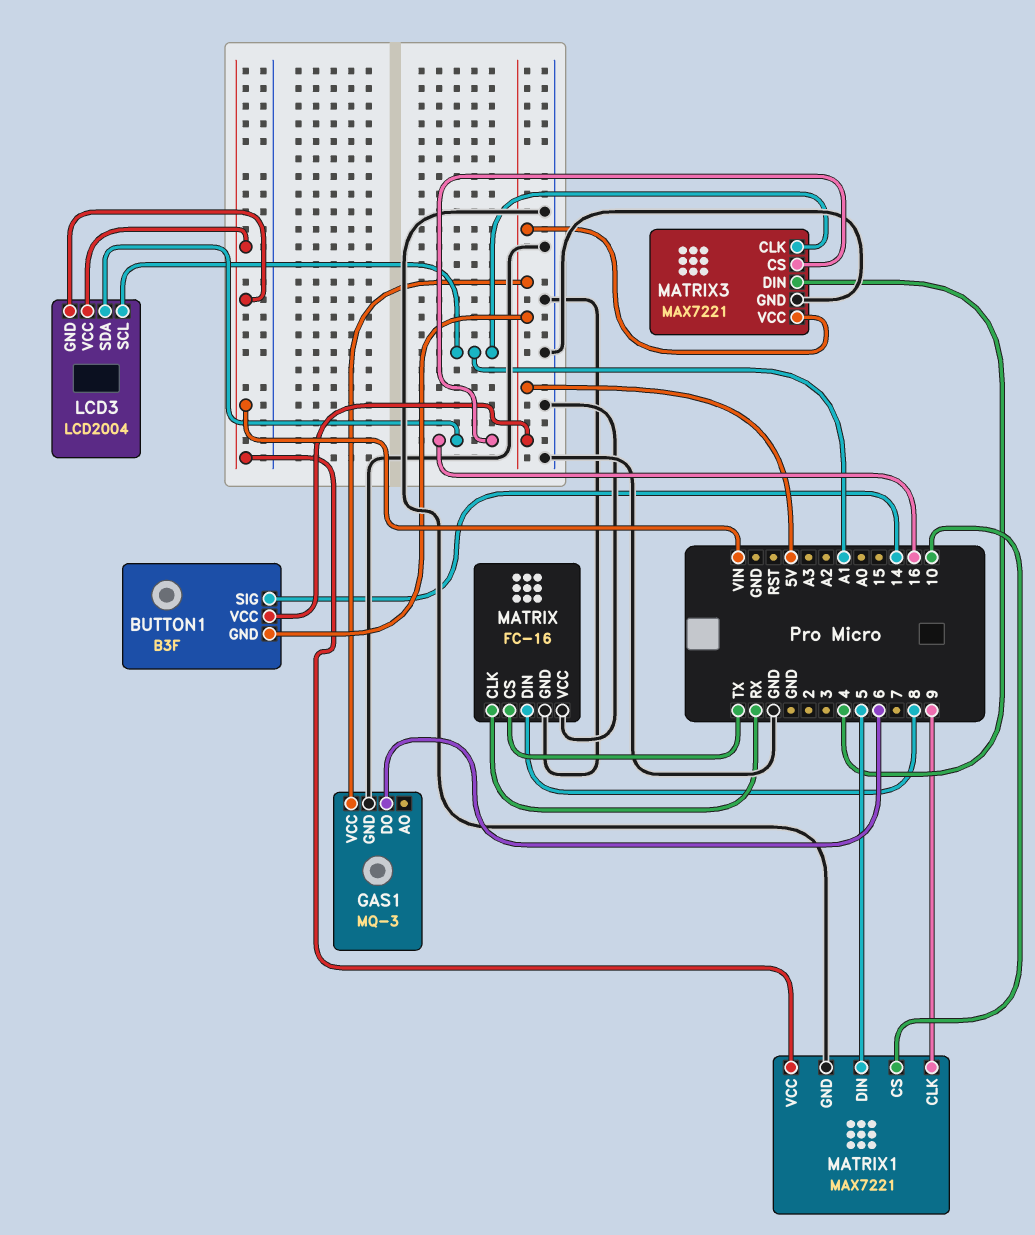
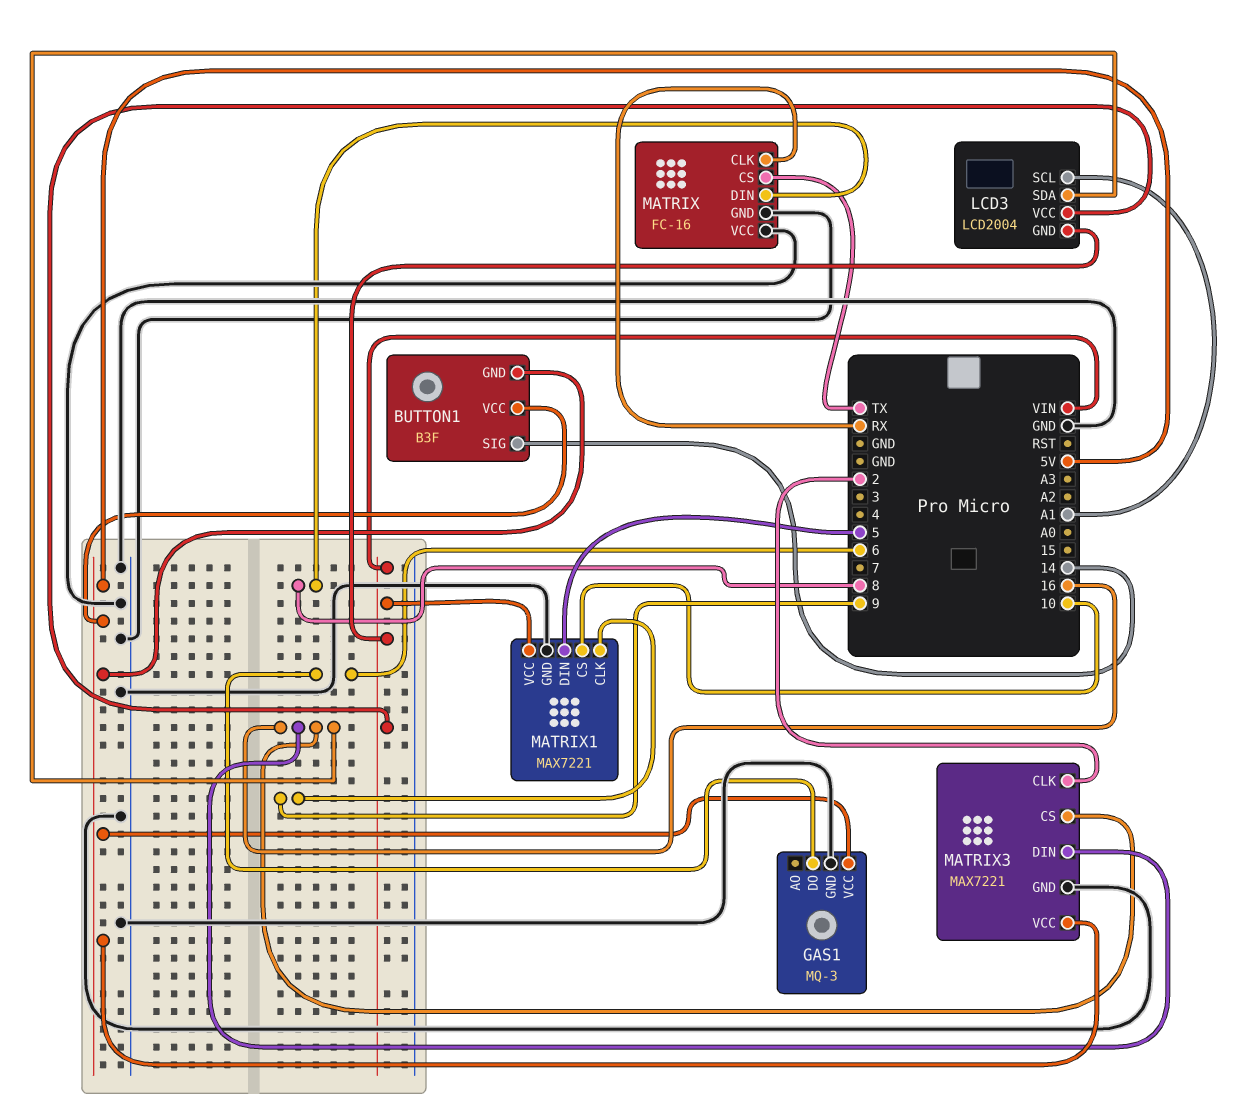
MATRIX3 pin CLK: A1 -> 2
MATRIX3 pin DIN: 4 -> 16

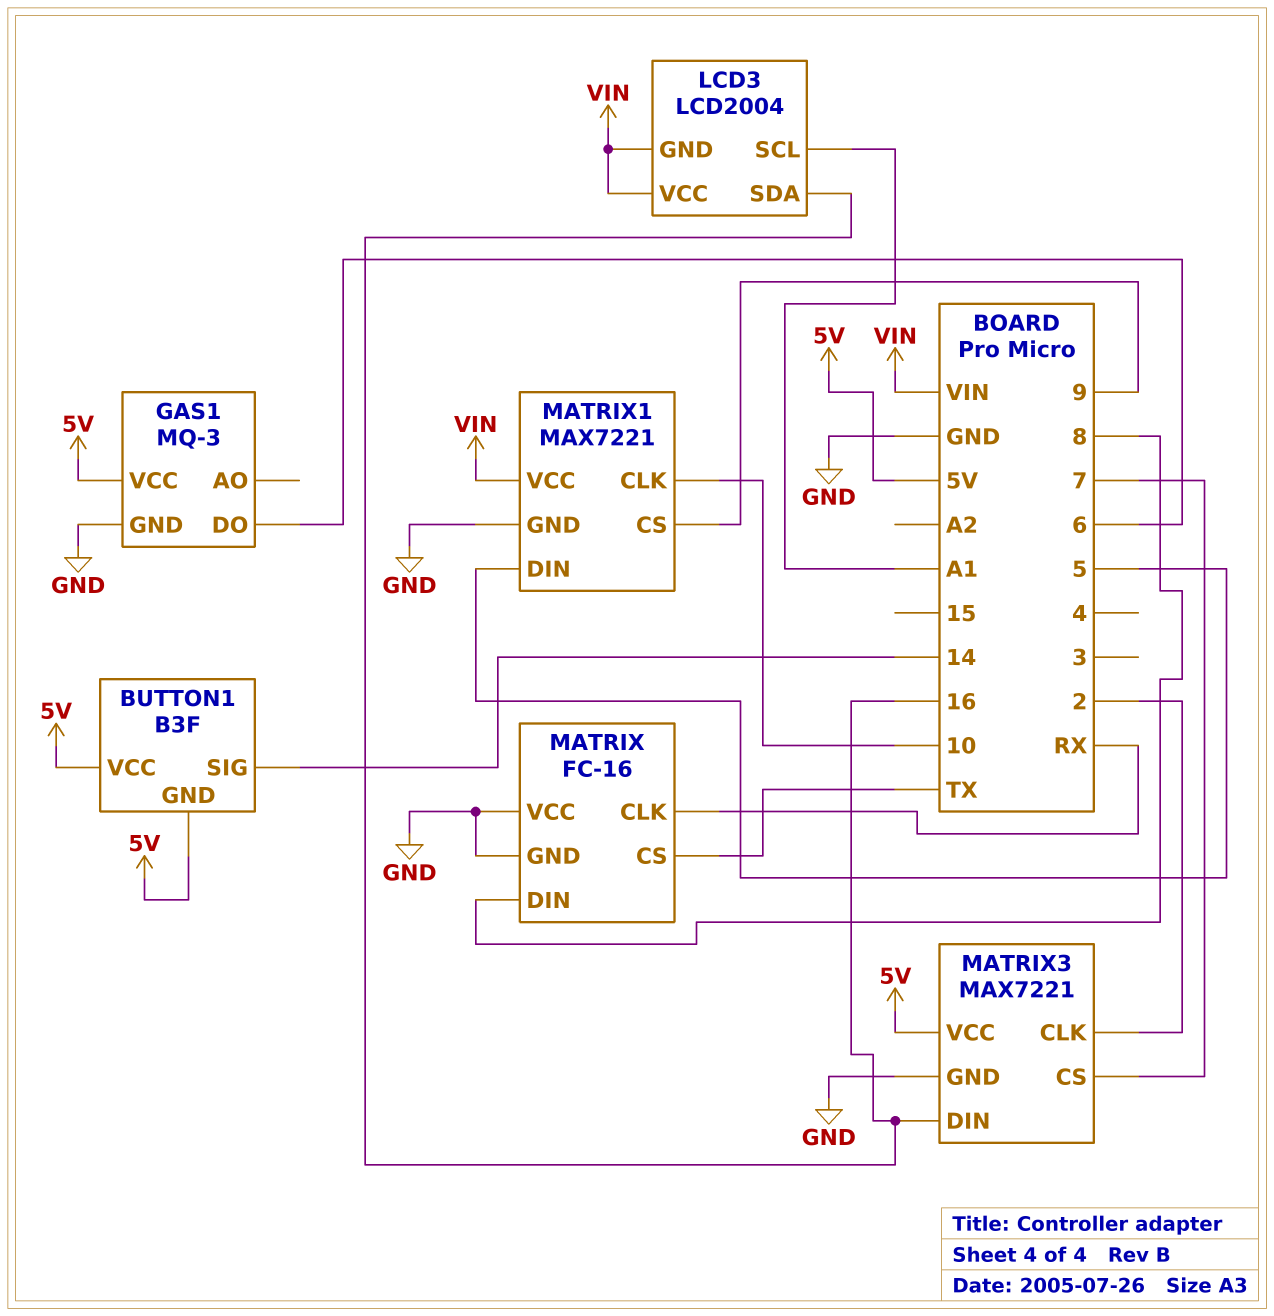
MATRIX1 pin CLK: 9 -> 10
MATRIX1 pin CS: 10 -> 9
MATRIX3 pin CS: 16 -> 7

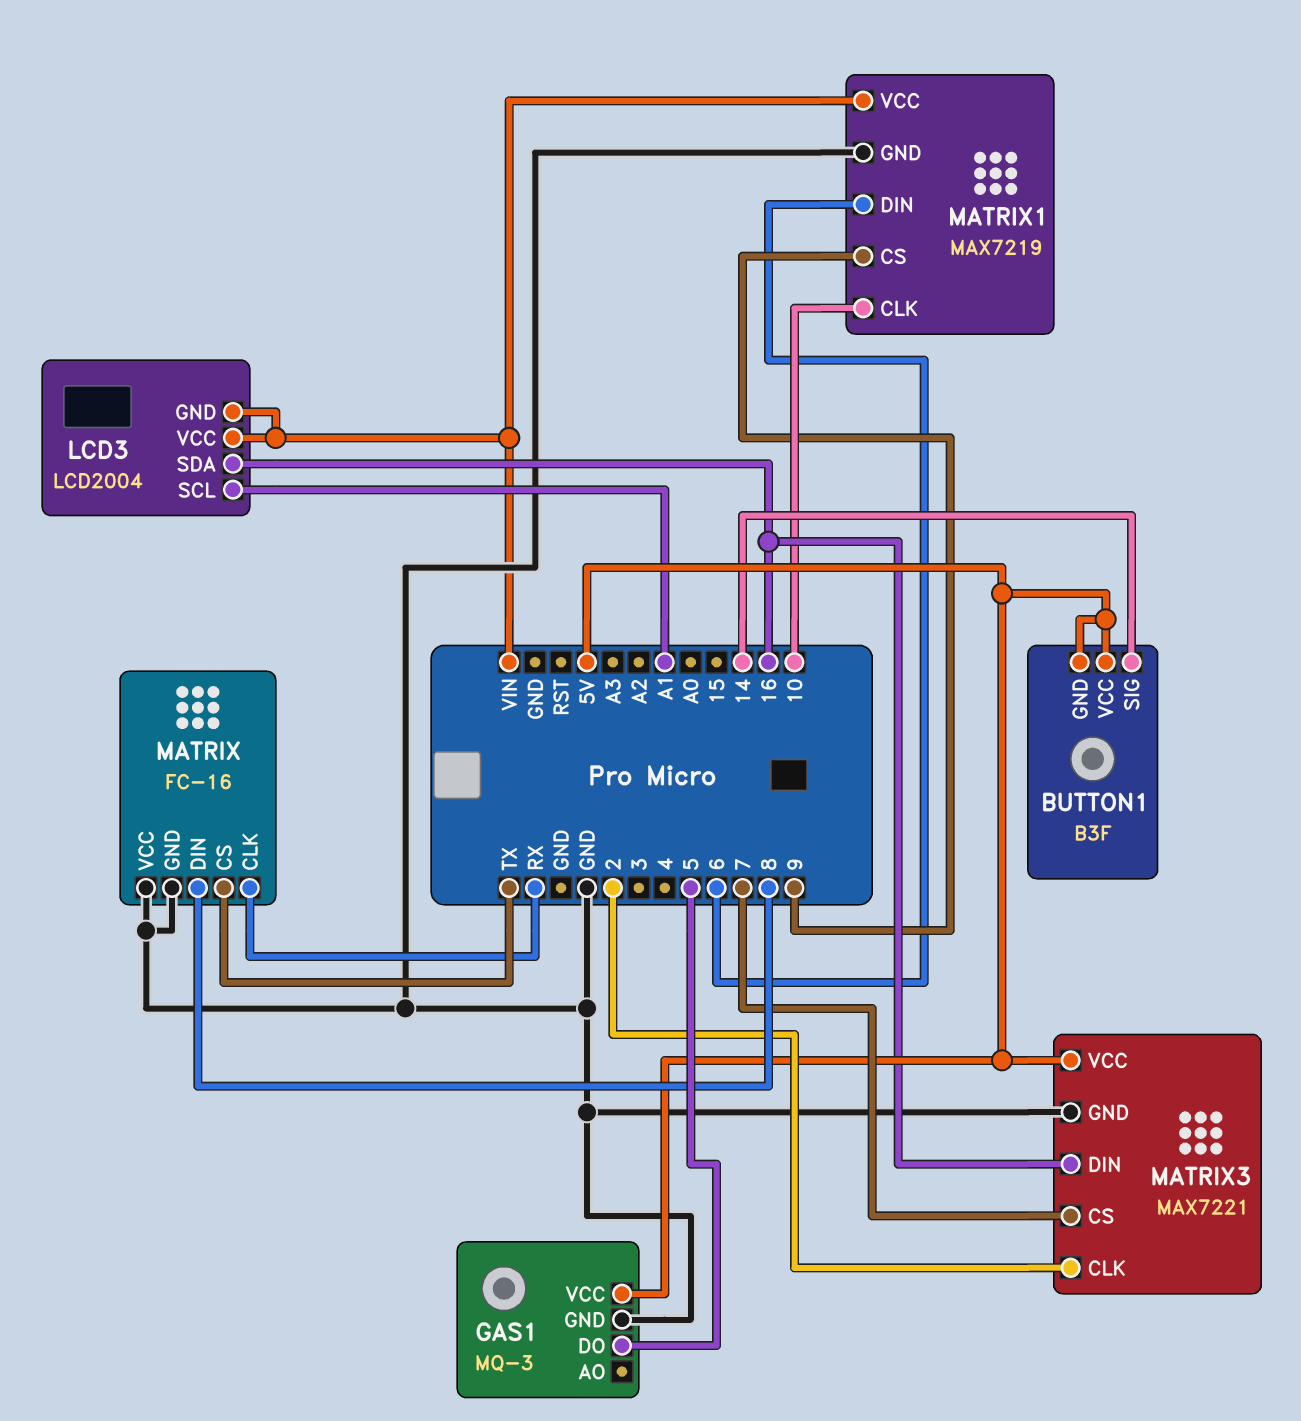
GAS1 pin DO: 6 -> 5
MATRIX1: MAX7221 -> MAX7219
MATRIX1 pin DIN: 5 -> 6

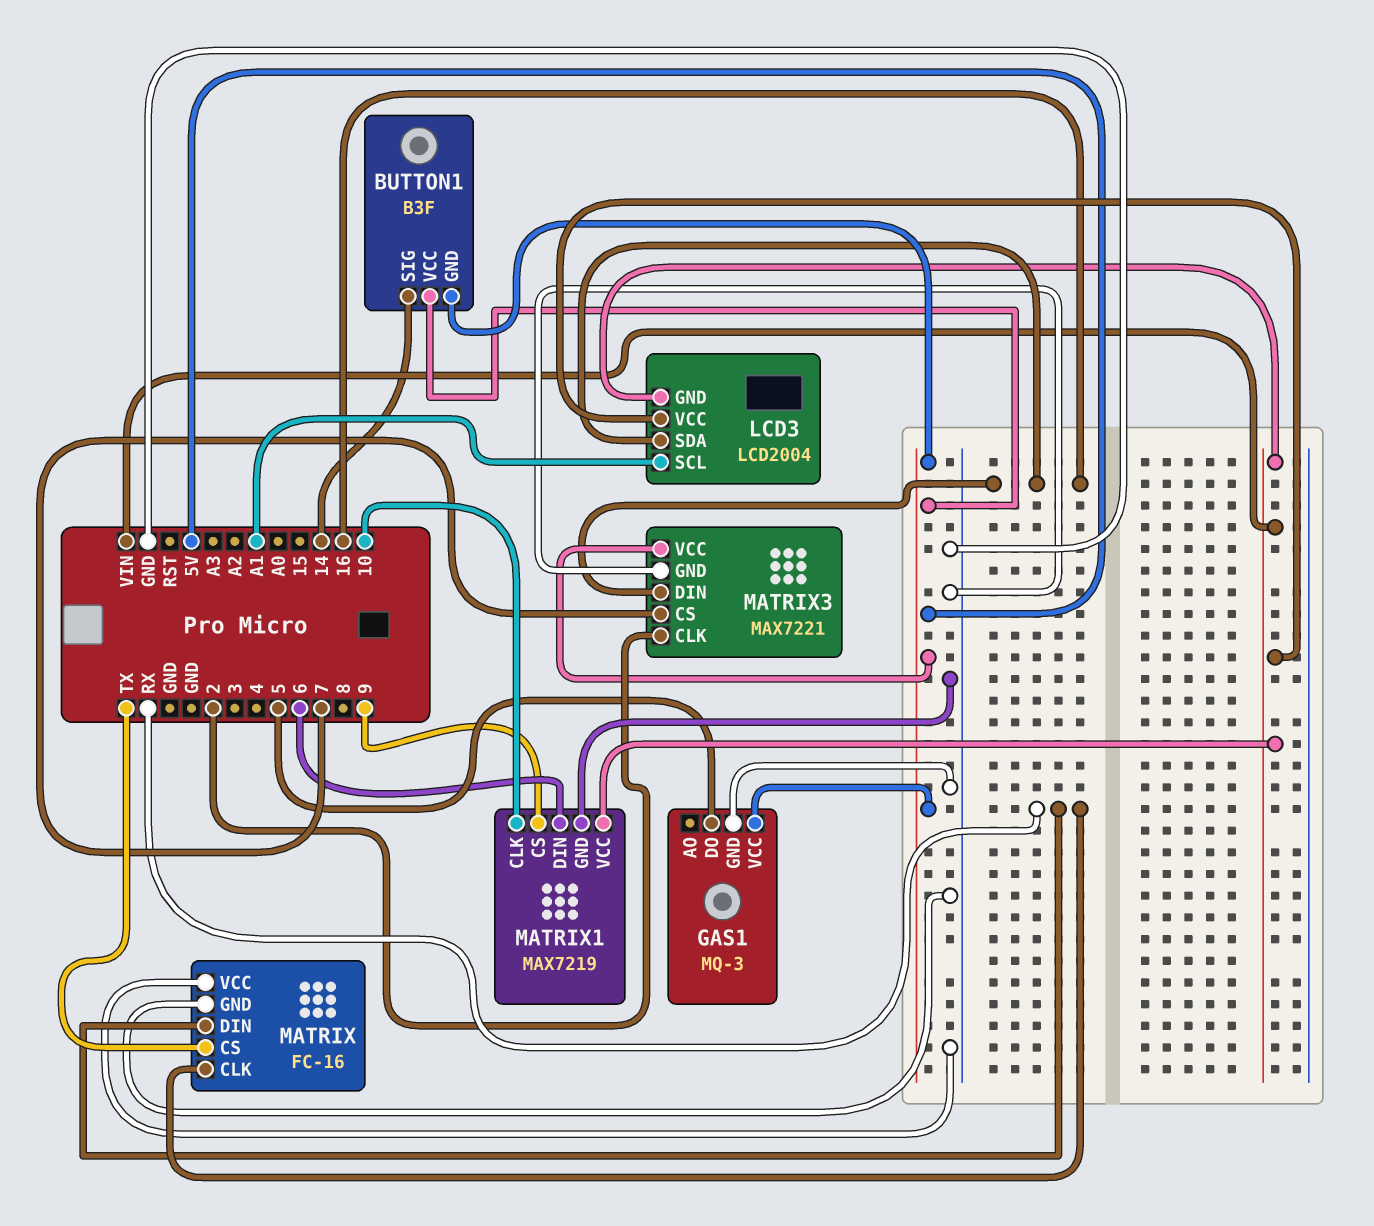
MATRIX pin DIN: 8 -> RX

